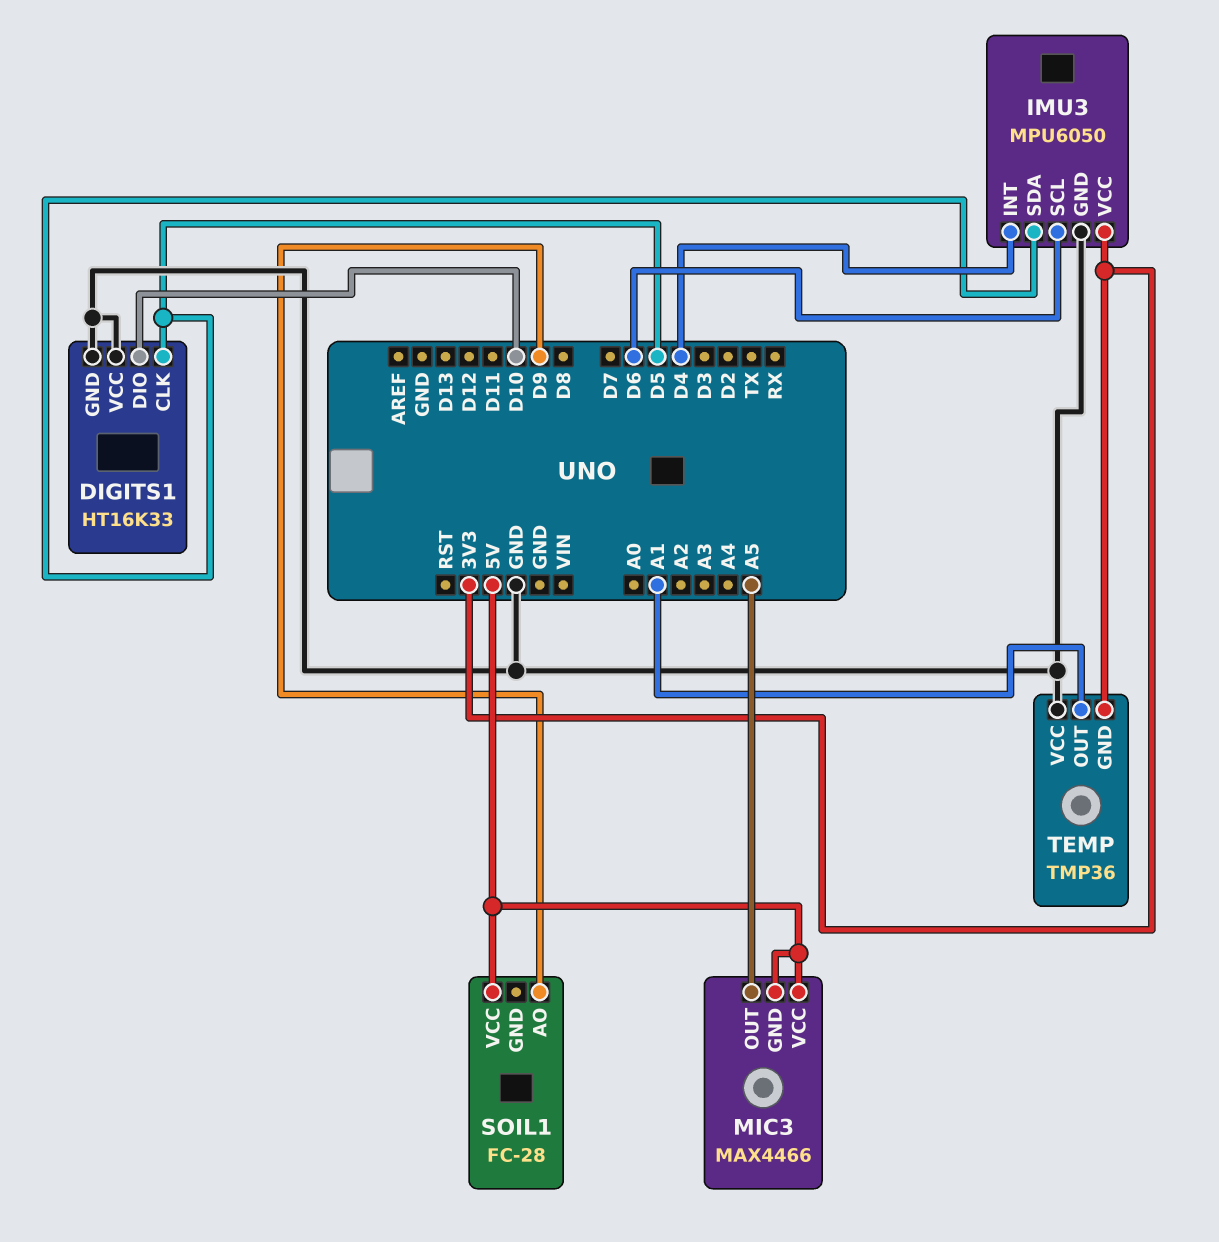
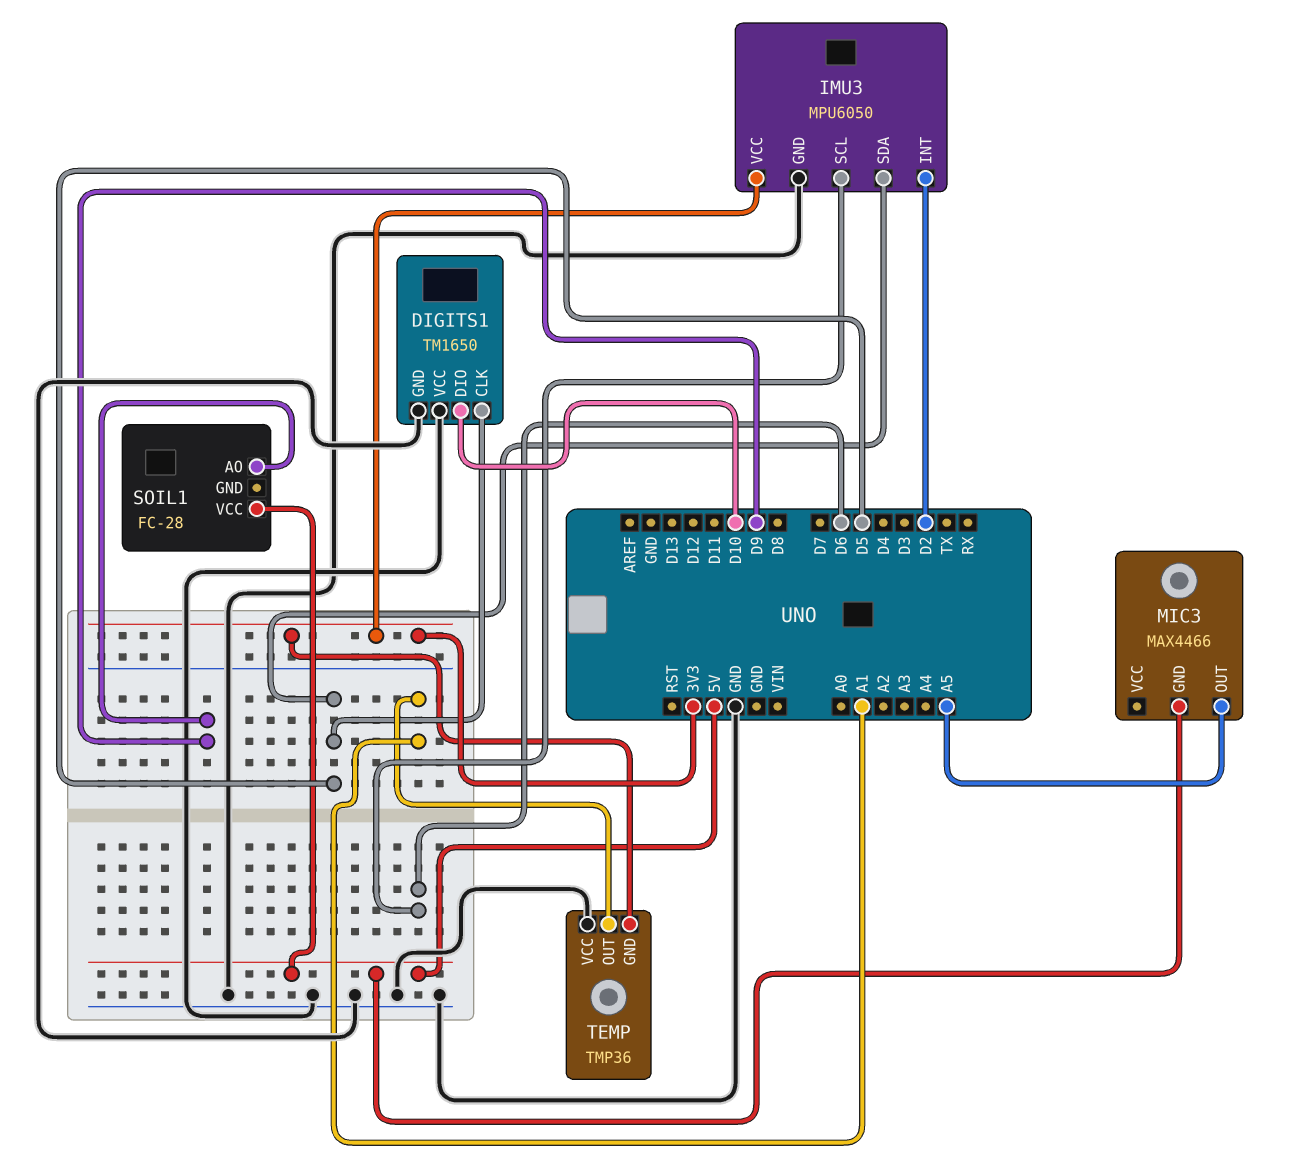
DIGITS1: HT16K33 -> TM1650
IMU3 pin INT: D4 -> D2
MIC3 pin VCC: 5V -> none

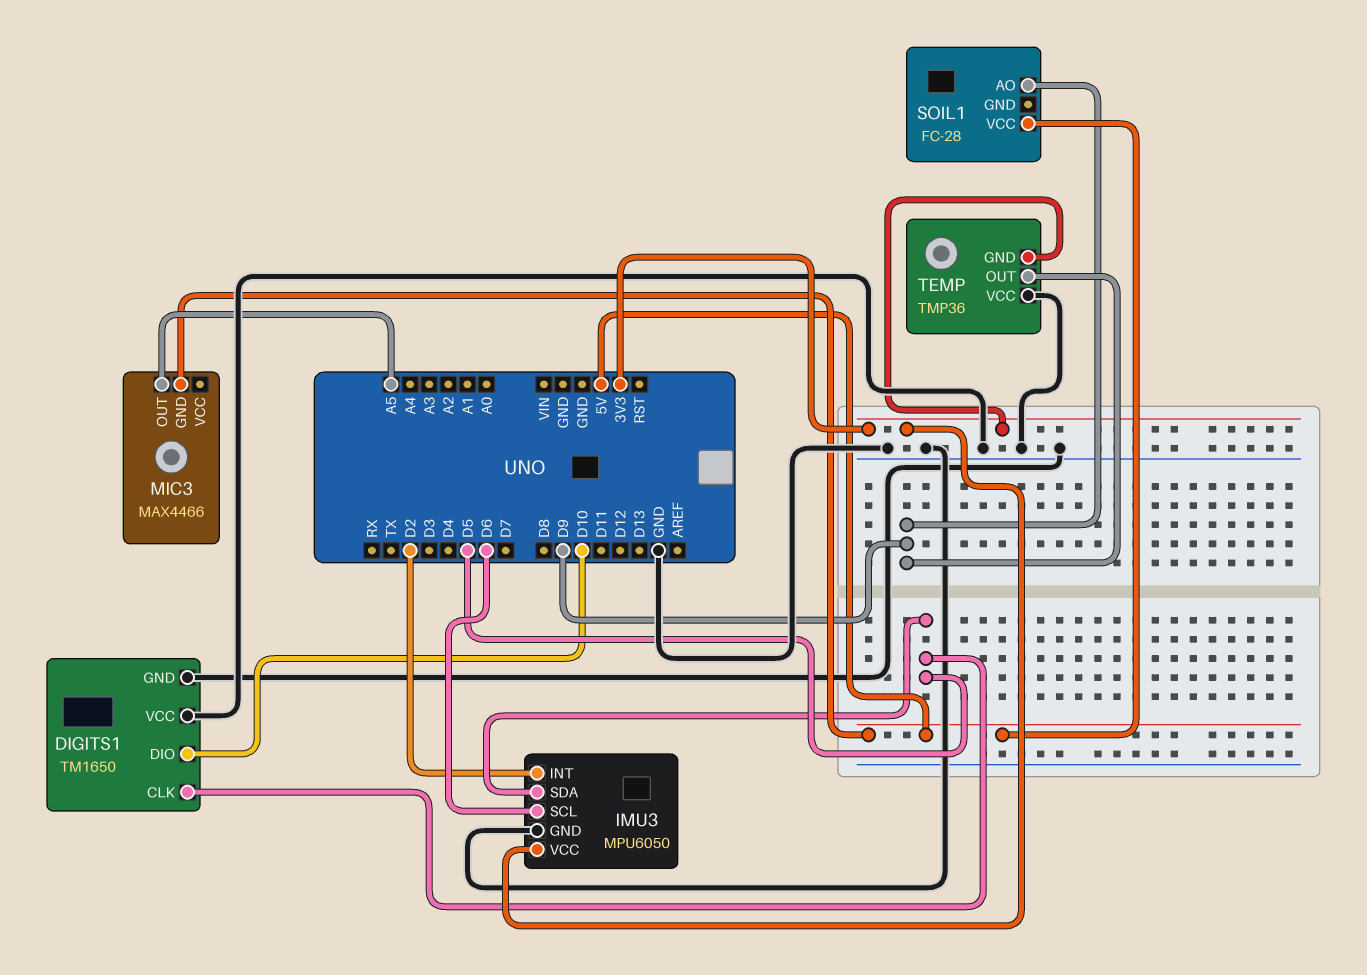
TEMP pin OUT: A1 -> D9

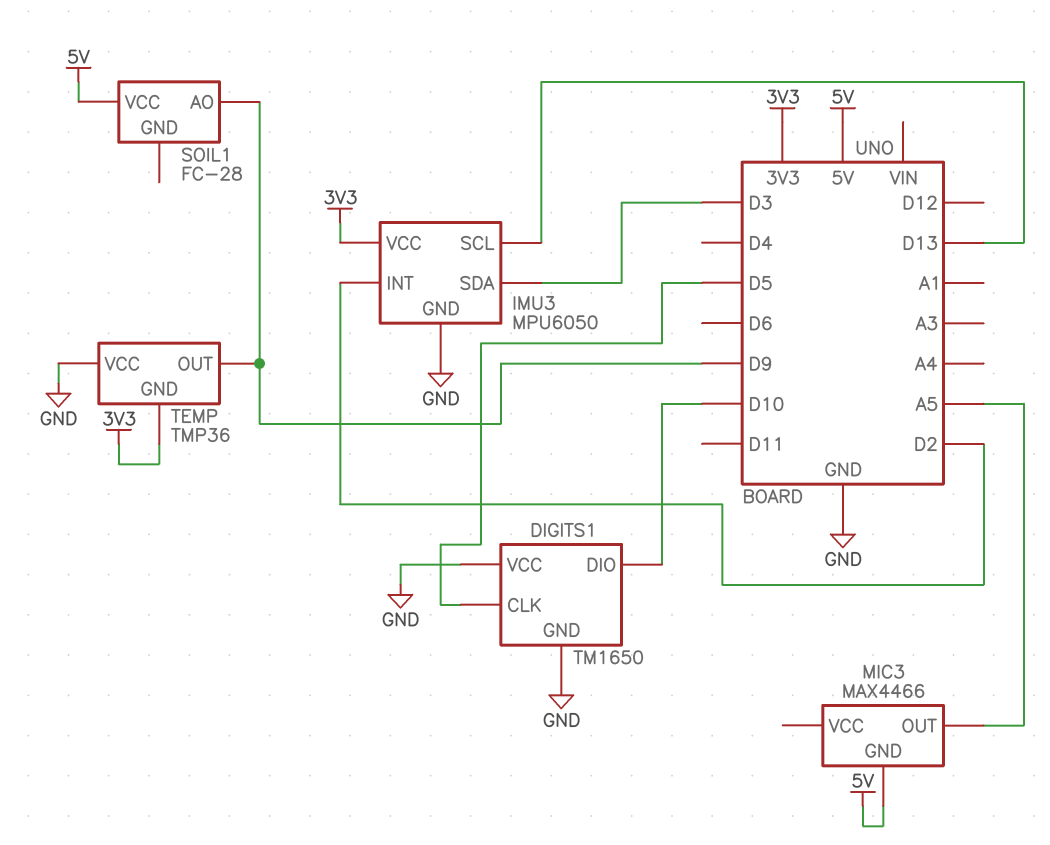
IMU3 pin SCL: D6 -> D13
IMU3 pin SDA: D5 -> D3

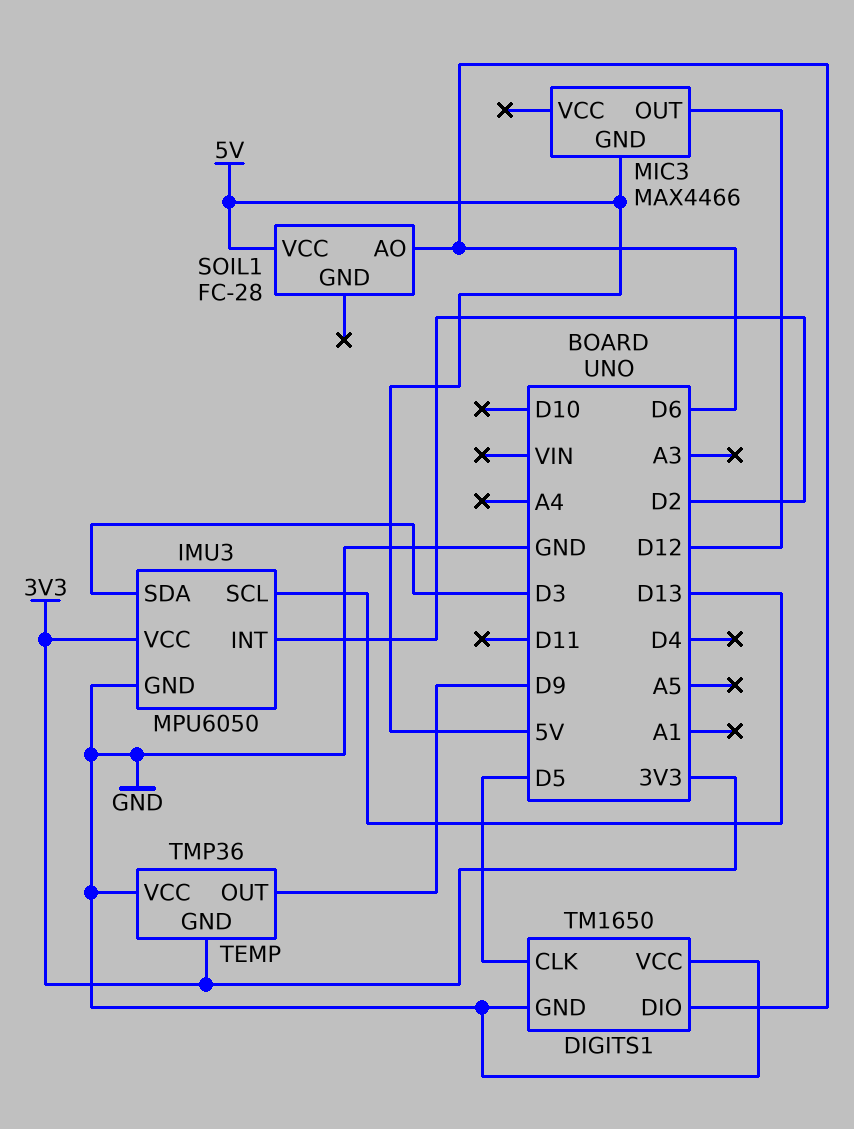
DIGITS1 pin DIO: D10 -> D6
MIC3 pin OUT: A5 -> D12
SOIL1 pin AO: D9 -> D6

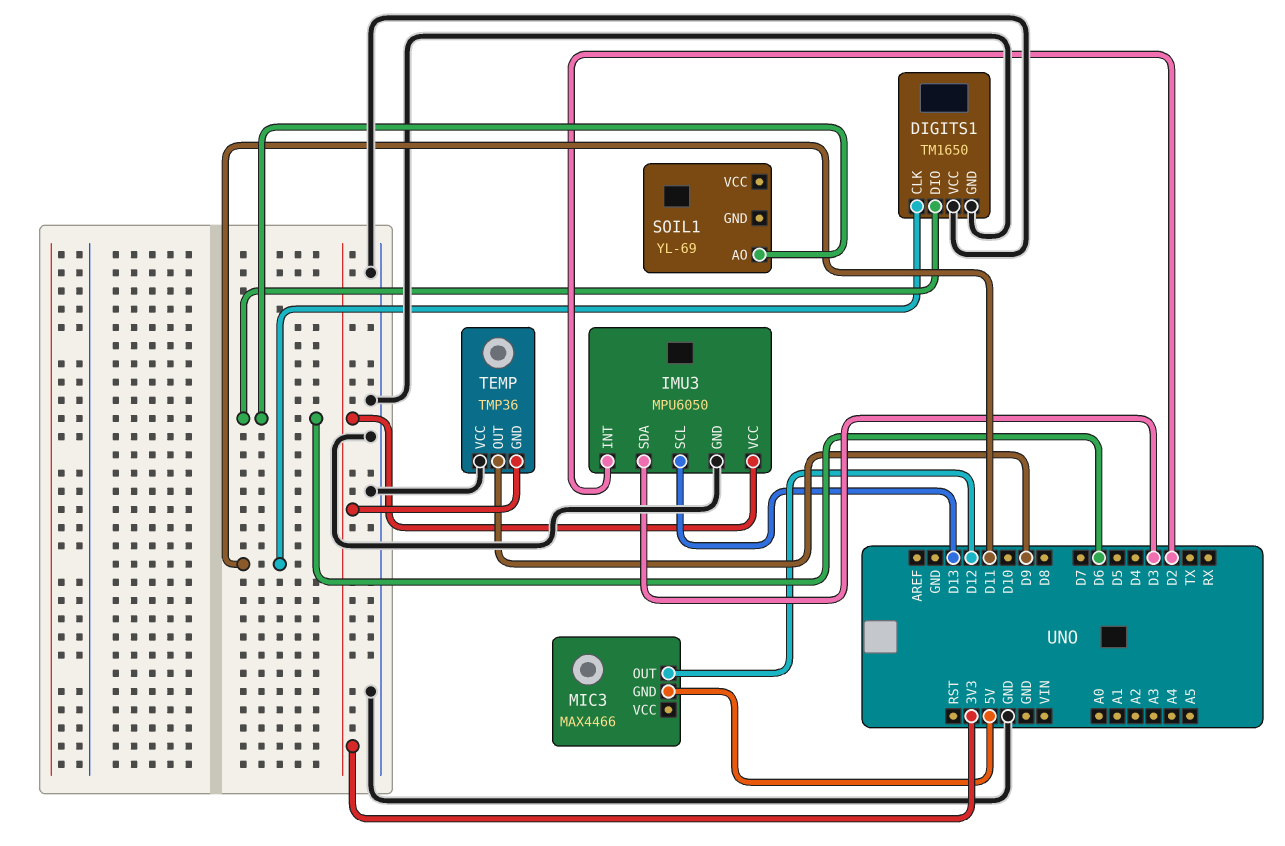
DIGITS1 pin CLK: D5 -> D11
SOIL1: FC-28 -> YL-69
SOIL1 pin VCC: 5V -> none

